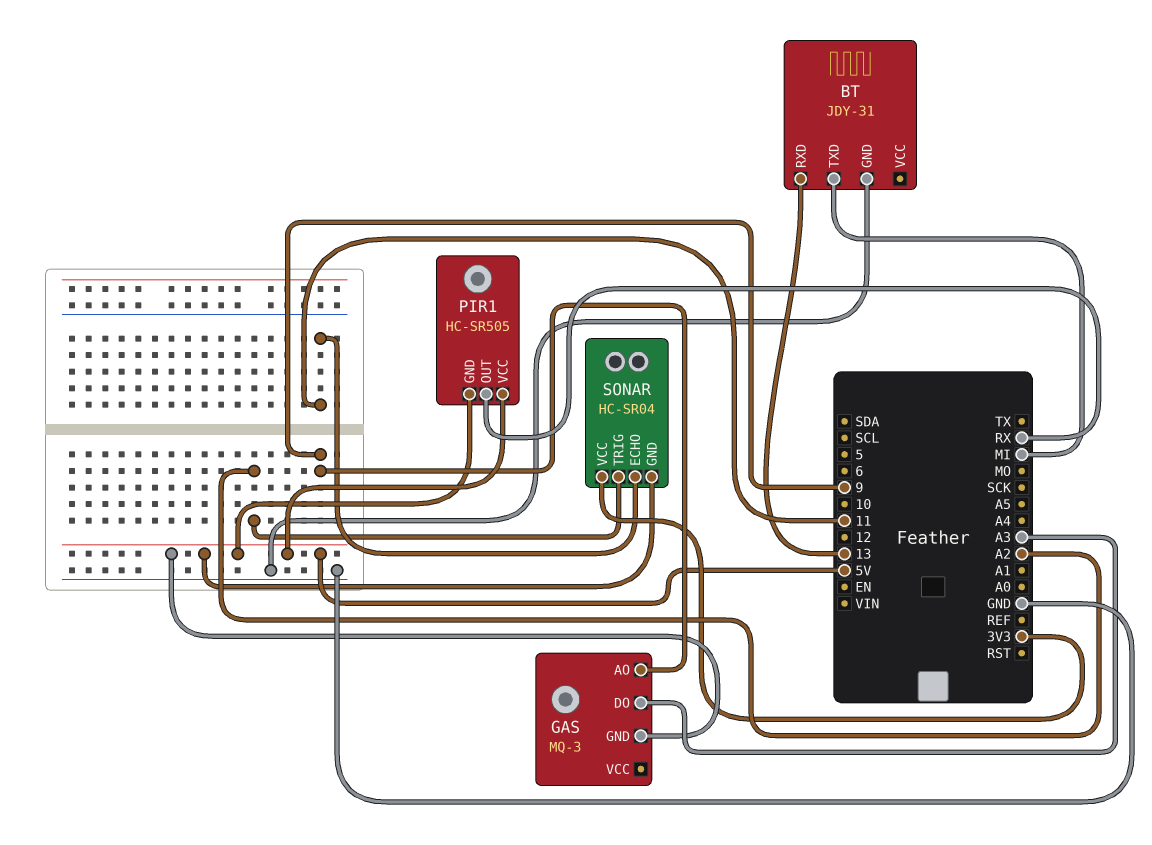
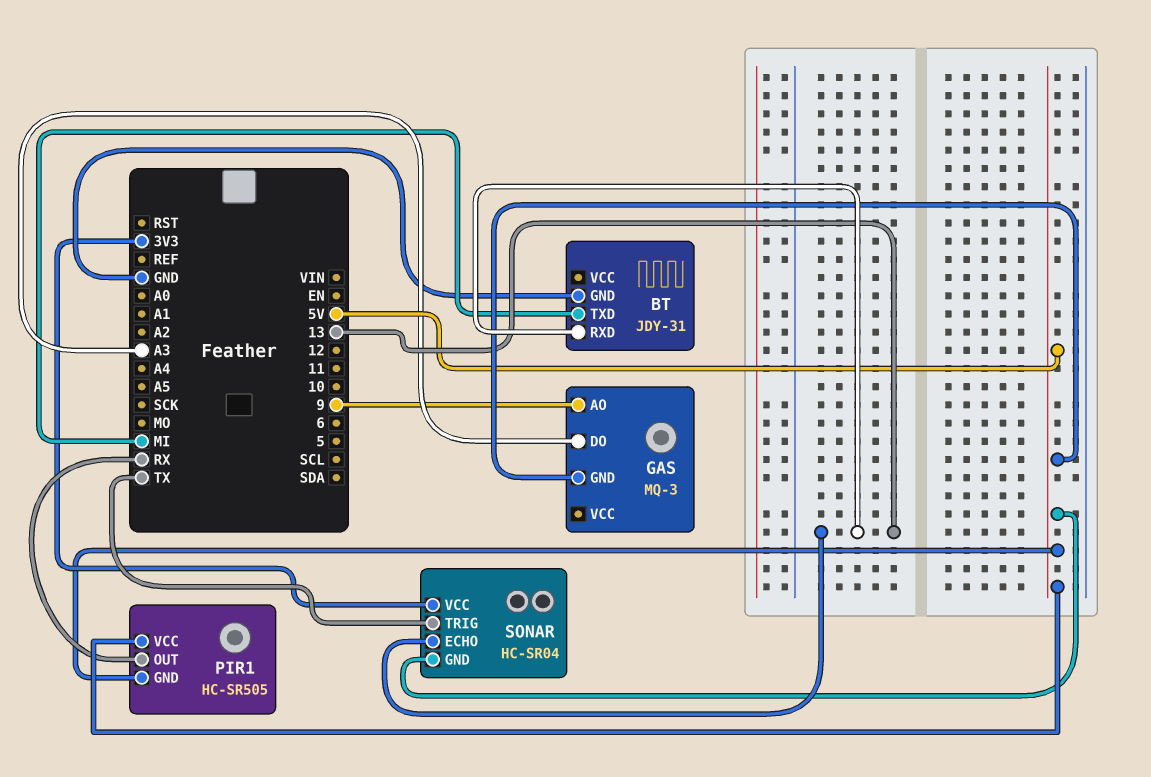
SONAR pin ECHO: 11 -> 13
SONAR pin TRIG: A2 -> TX

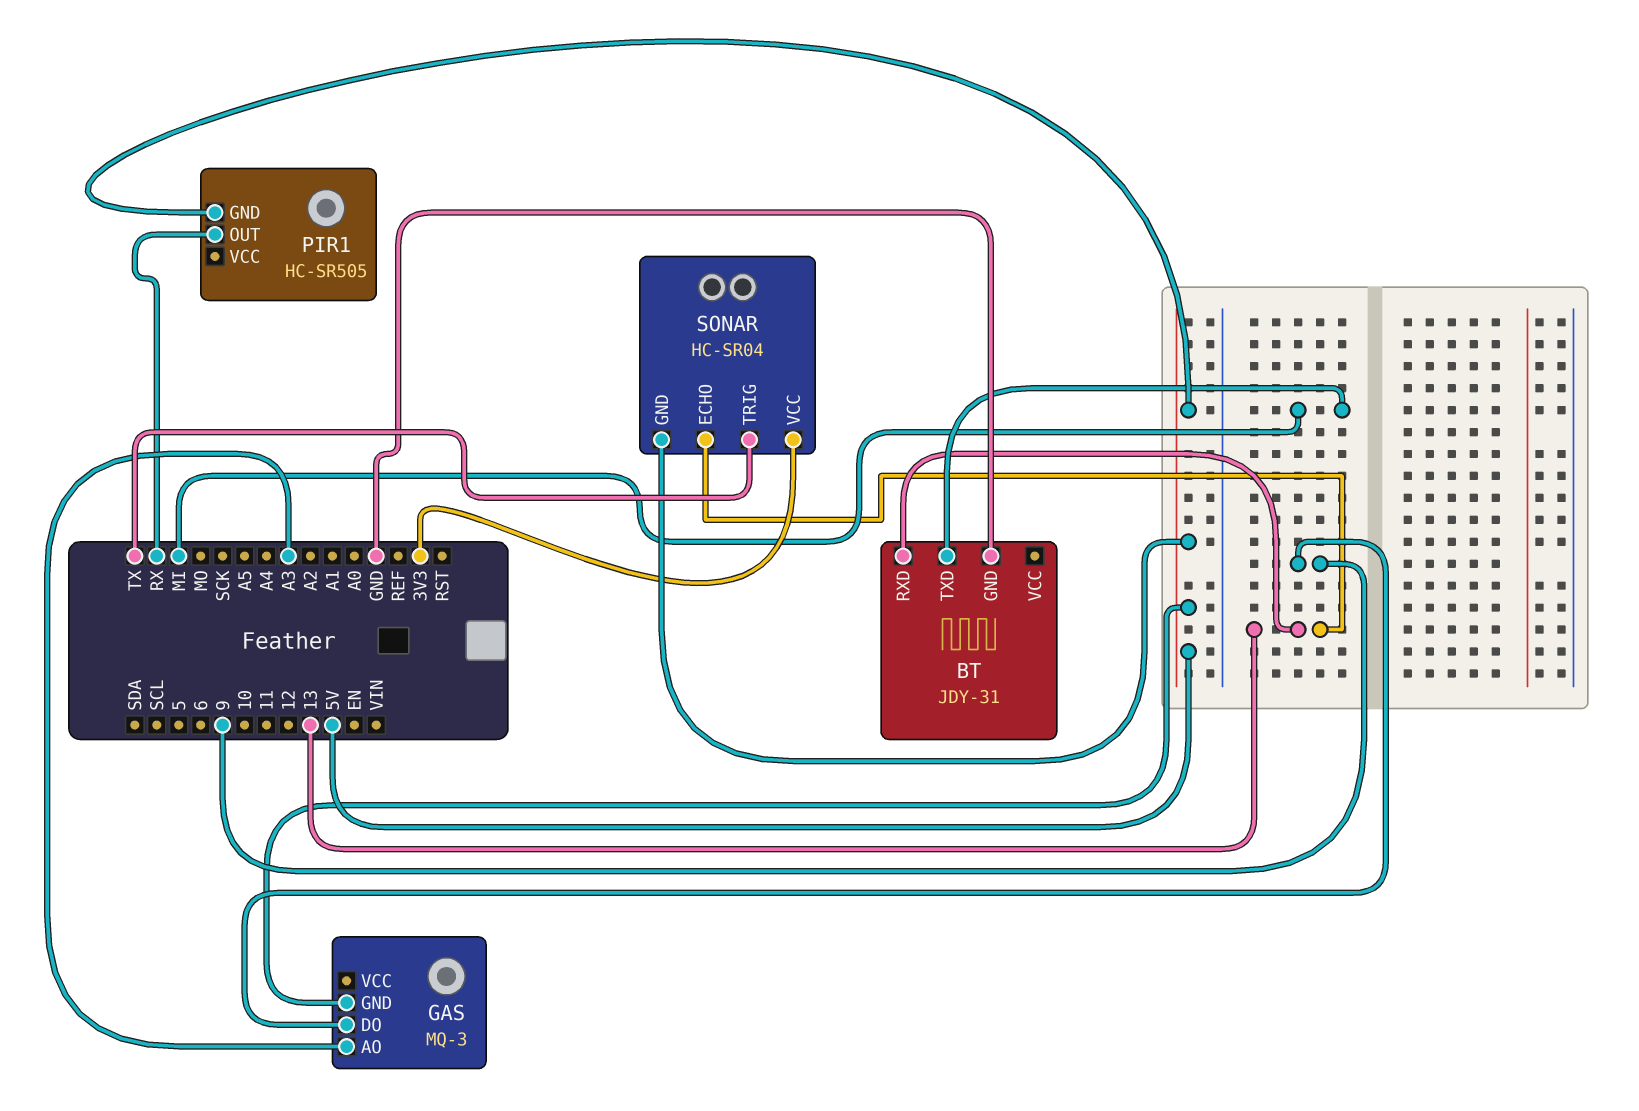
GAS pin AO: 9 -> A3
GAS pin DO: A3 -> 9
PIR1 pin VCC: 5V -> none

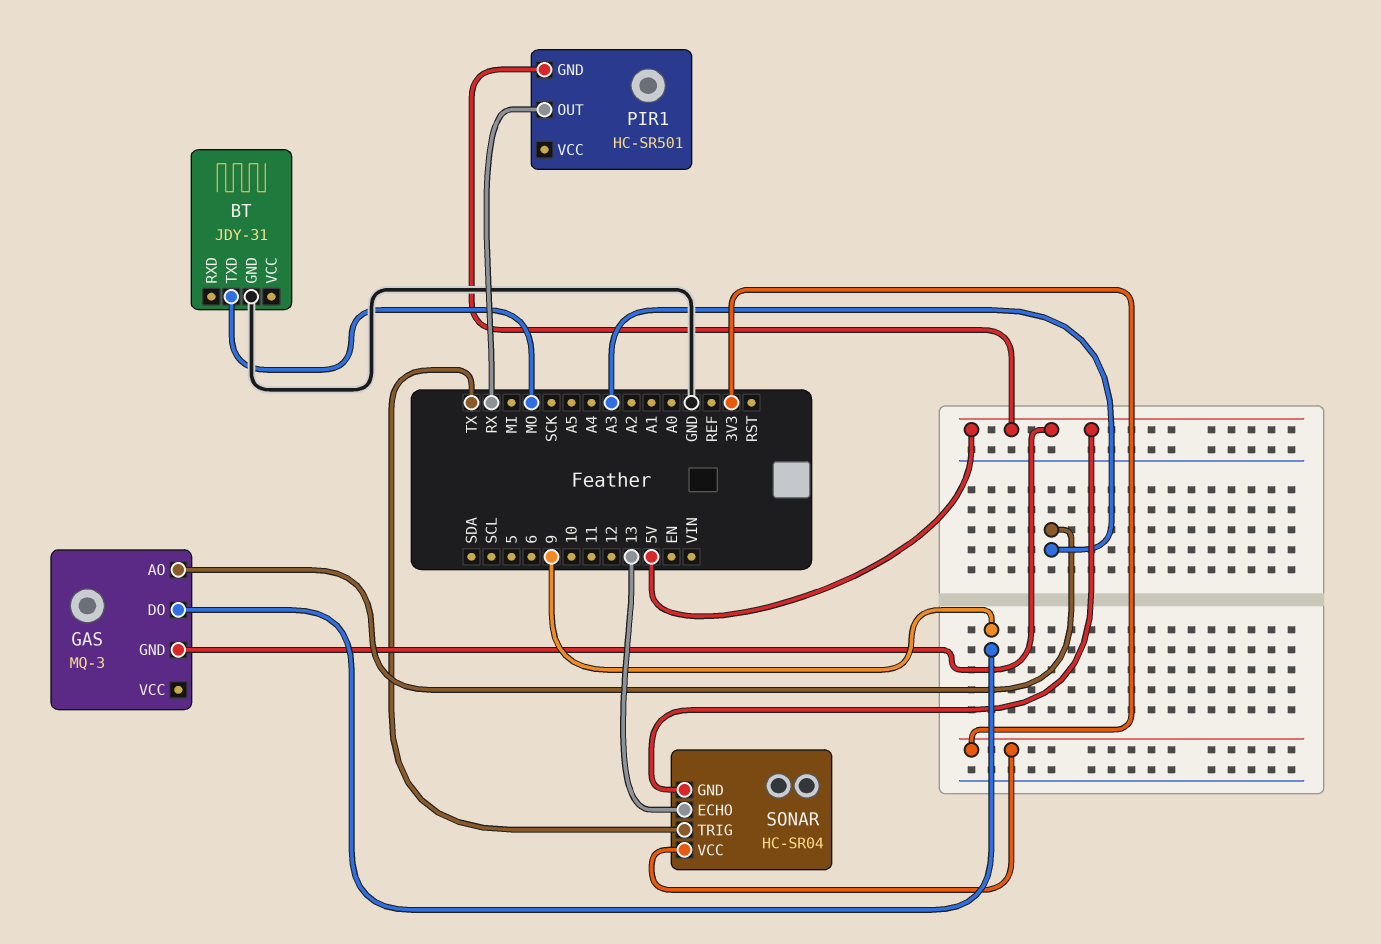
BT pin RXD: 13 -> none
BT pin TXD: MI -> MO
PIR1: HC-SR505 -> HC-SR501

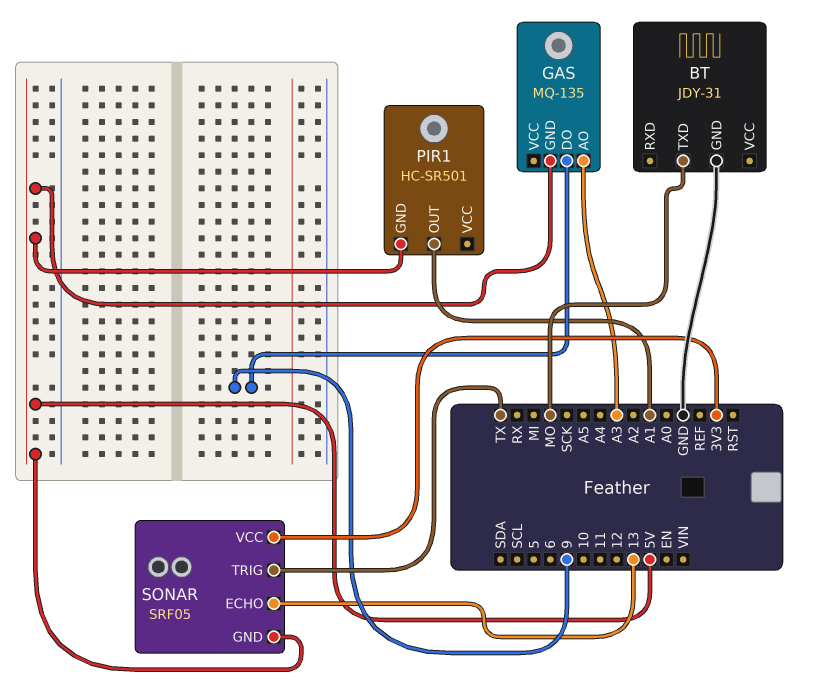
GAS: MQ-3 -> MQ-135
PIR1 pin OUT: RX -> A1
SONAR: HC-SR04 -> SRF05

